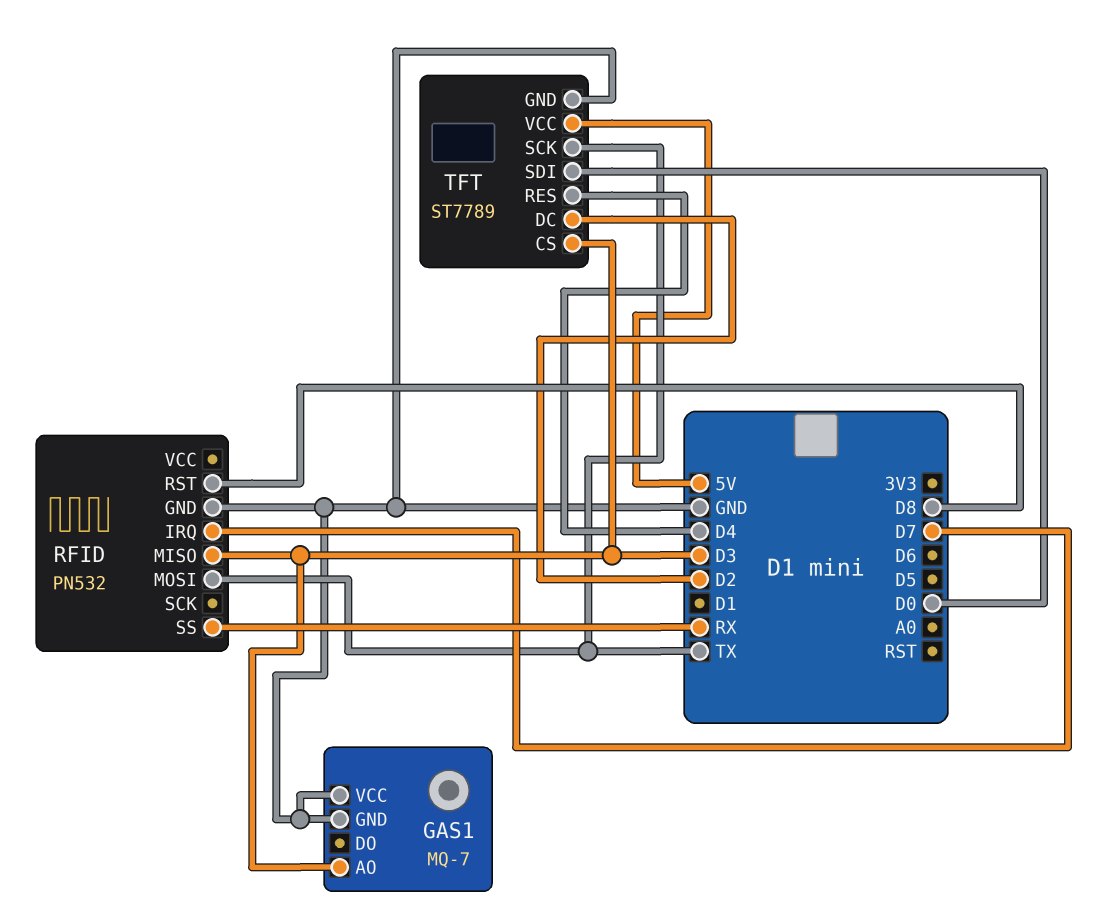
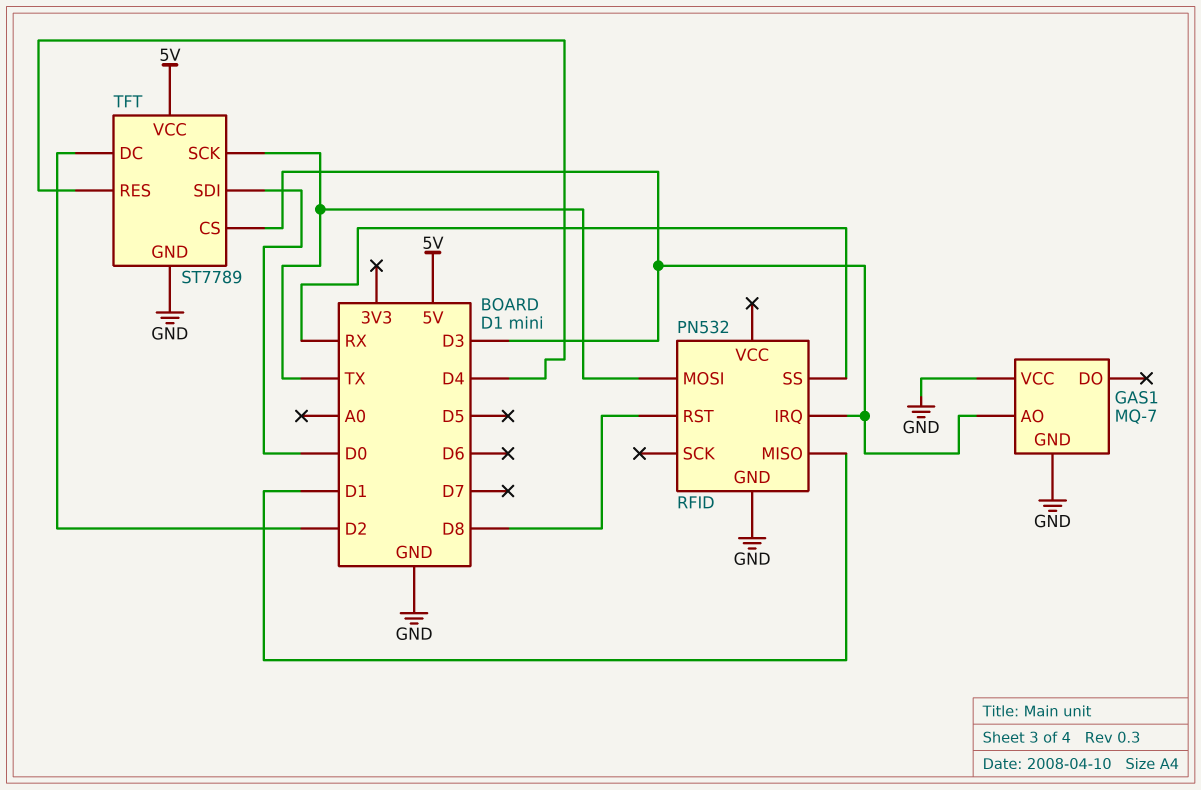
RFID pin IRQ: D7 -> D3
RFID pin MISO: D3 -> D1

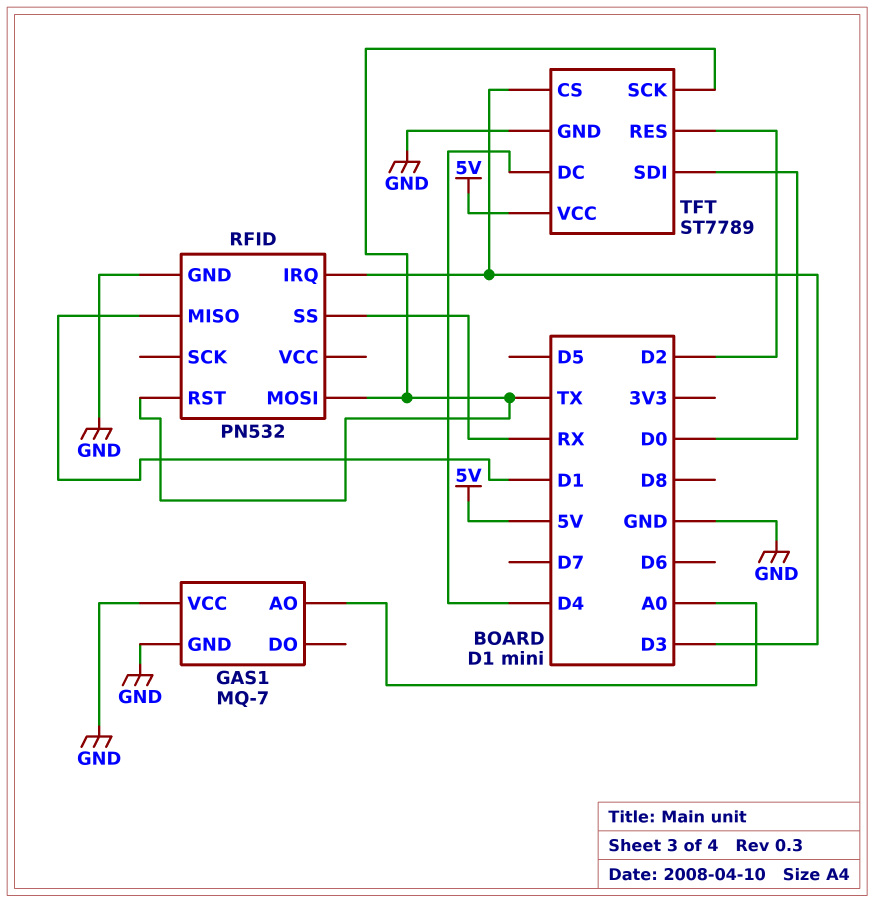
GAS1 pin AO: D3 -> A0
RFID pin RST: D8 -> TX
TFT pin DC: D2 -> D4
TFT pin RES: D4 -> D2

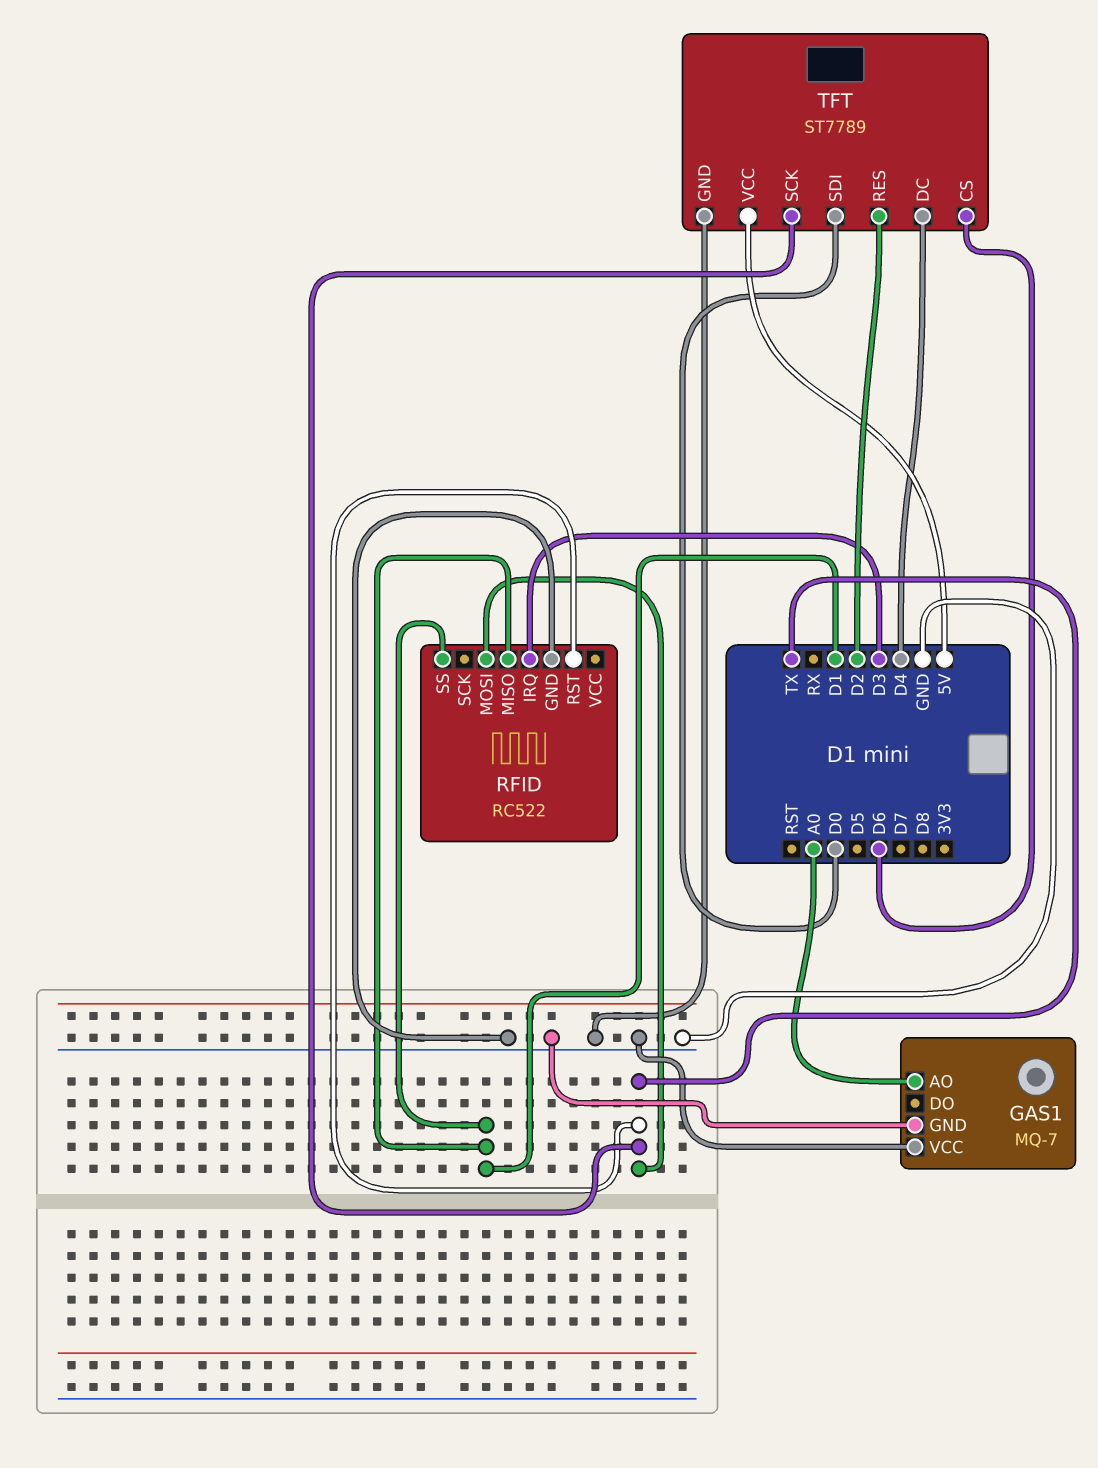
RFID: PN532 -> RC522
RFID pin SS: RX -> D1
TFT pin CS: D3 -> D6

